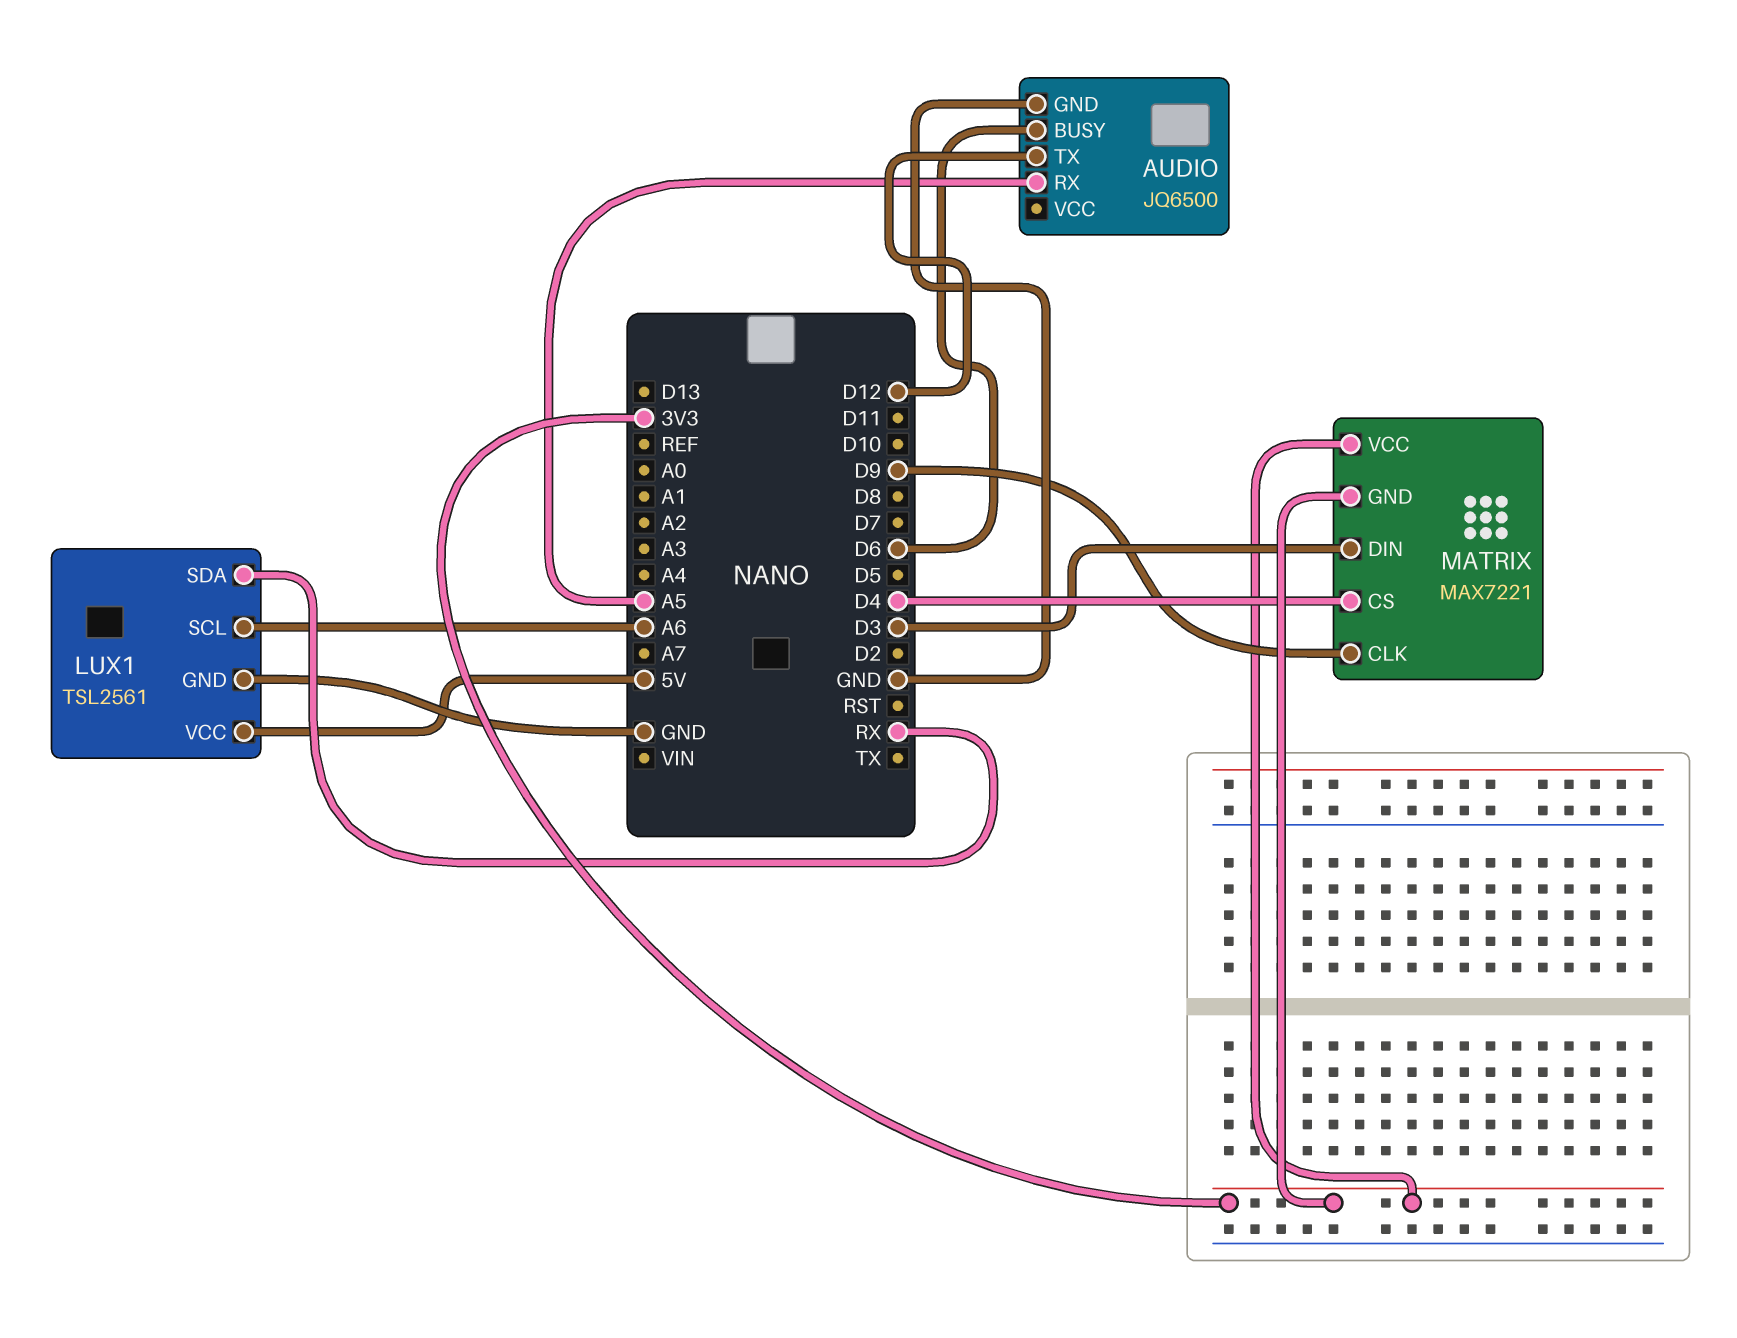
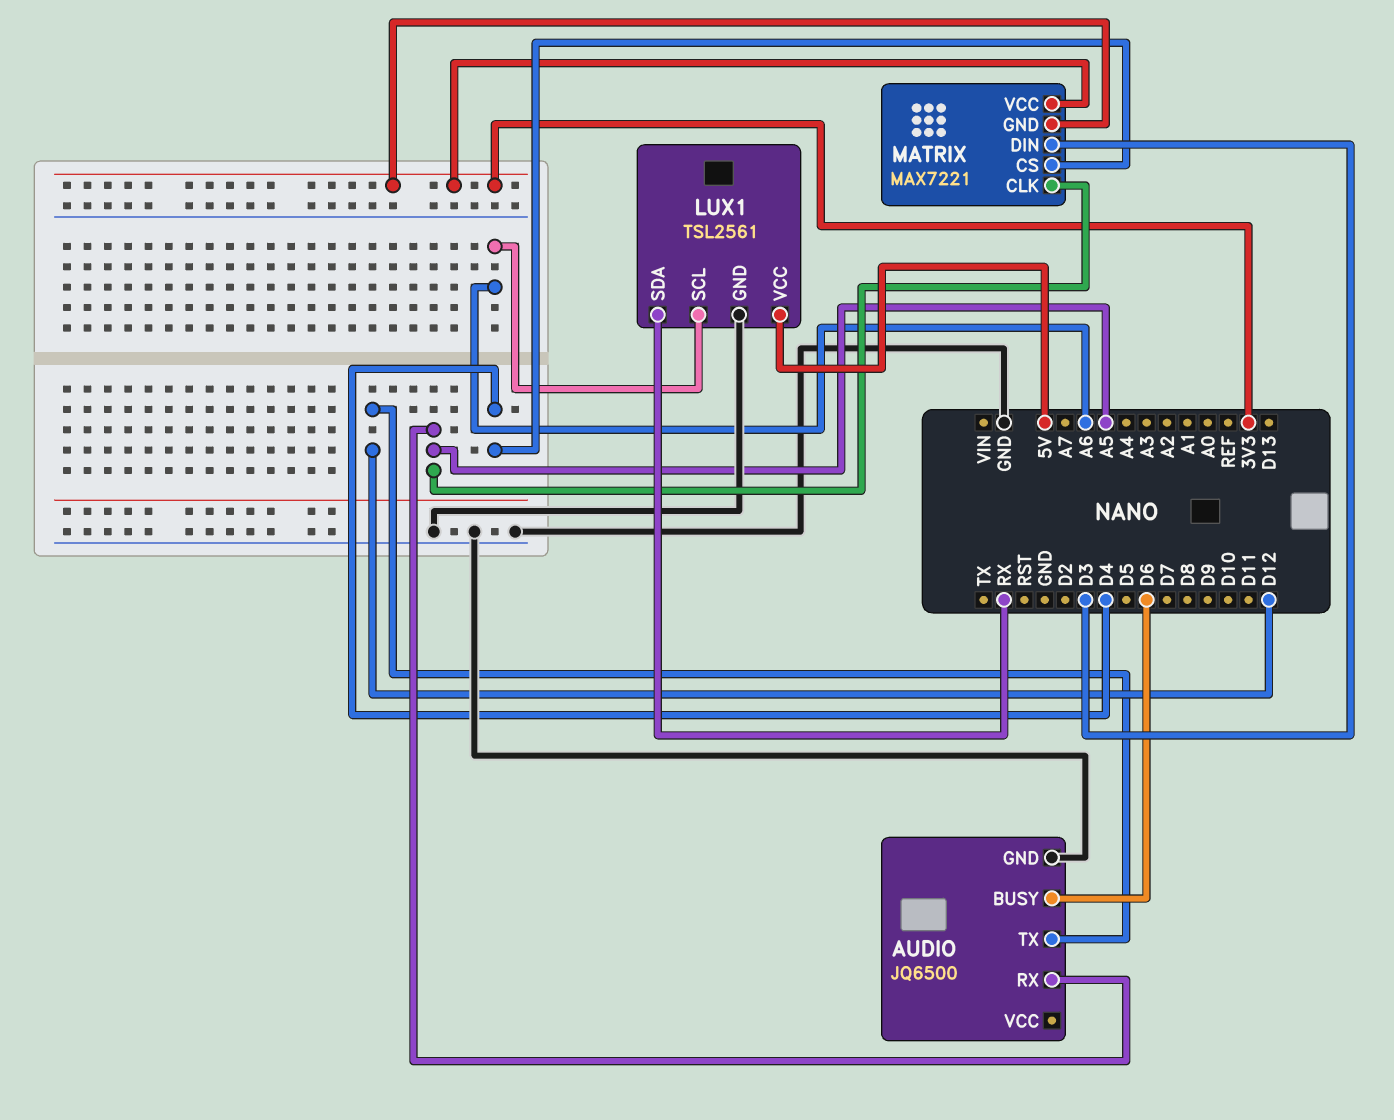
MATRIX pin CLK: D9 -> A5

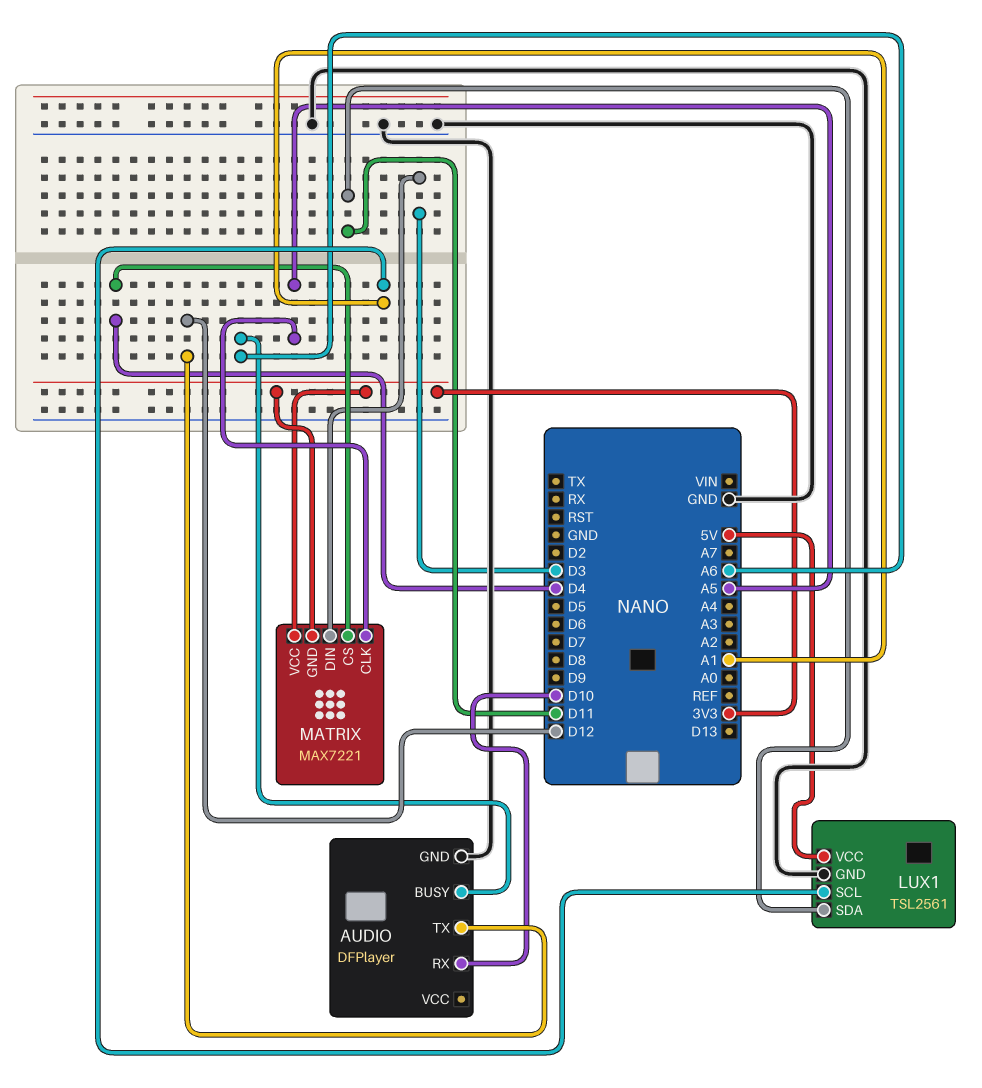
AUDIO: JQ6500 -> DFPlayer
AUDIO pin BUSY: D6 -> A6
AUDIO pin RX: A5 -> D10
LUX1 pin SCL: A6 -> A1
LUX1 pin SDA: RX -> D11

